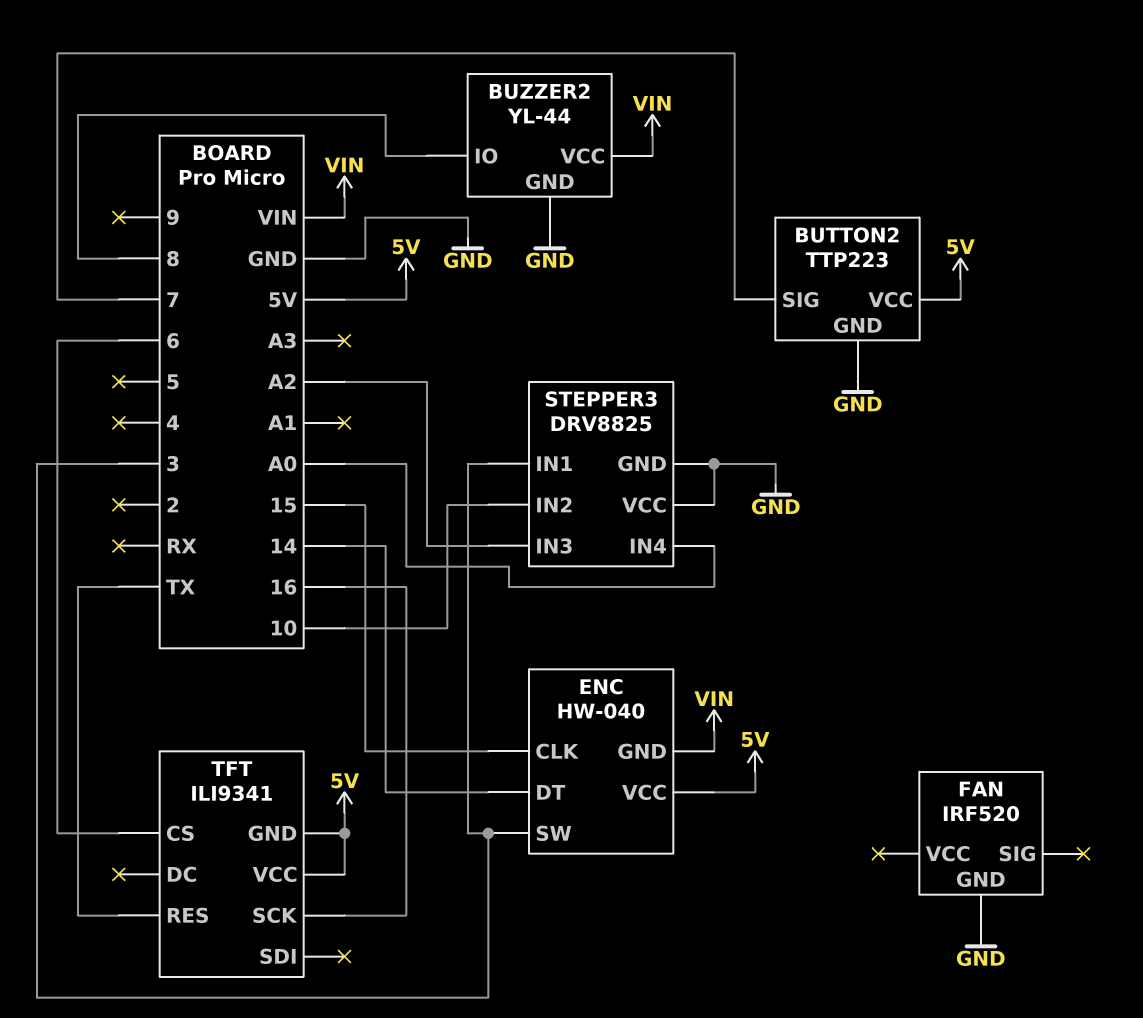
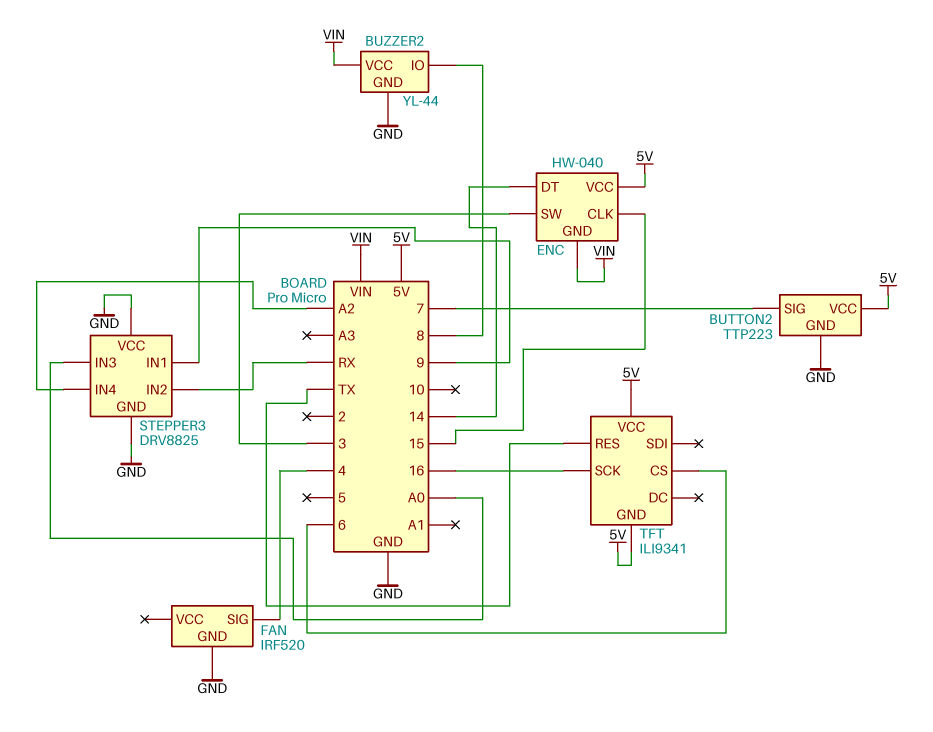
FAN pin SIG: none -> 4
STEPPER3 pin IN1: 3 -> 9
STEPPER3 pin IN2: 10 -> RX
STEPPER3 pin IN3: A2 -> A0
STEPPER3 pin IN4: A0 -> A2

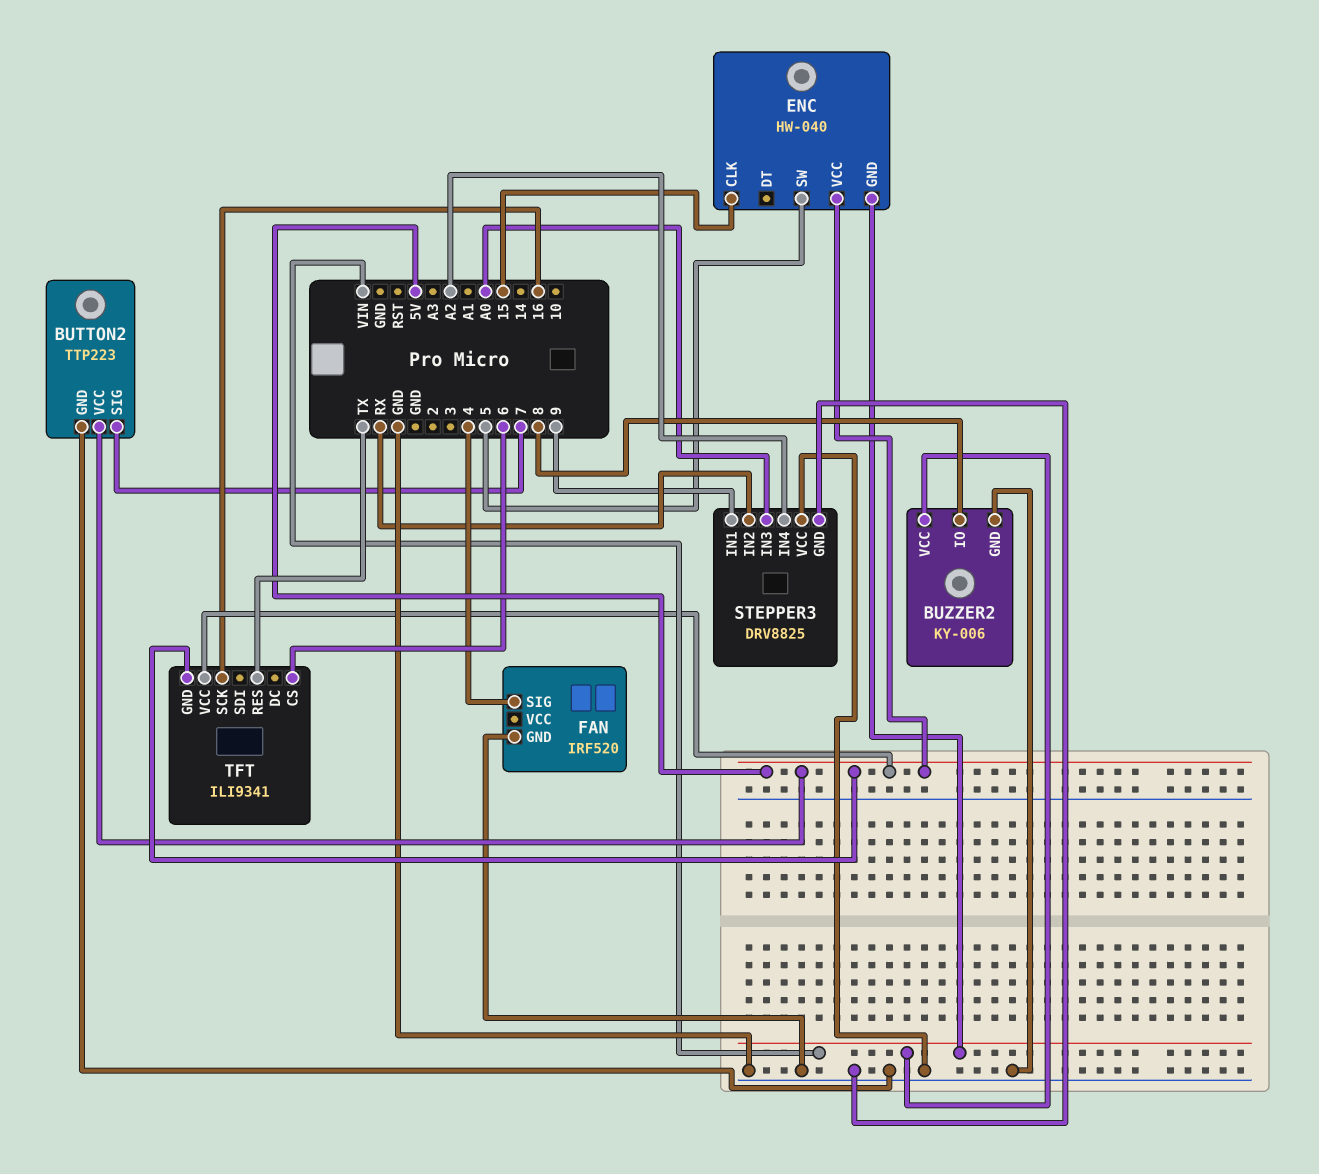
BUZZER2: YL-44 -> KY-006
ENC pin DT: 14 -> none
ENC pin SW: 3 -> 5

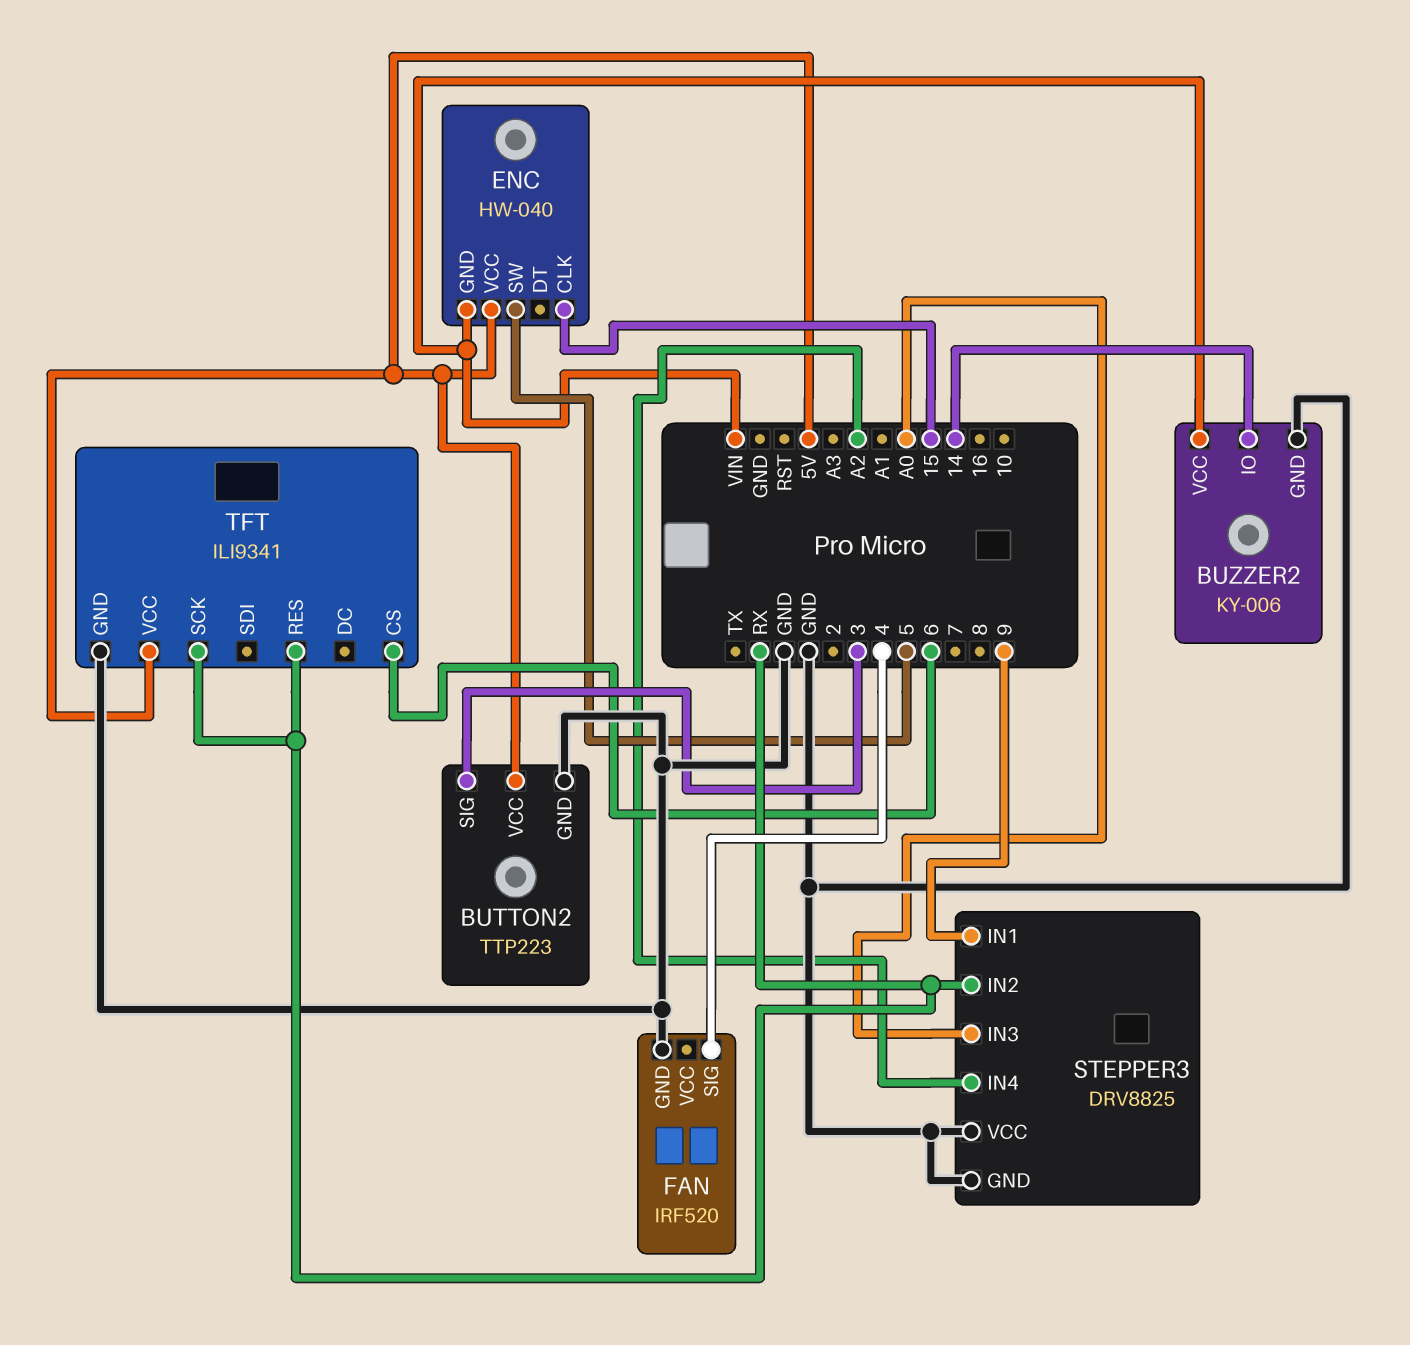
BUTTON2 pin SIG: 7 -> 3
BUZZER2 pin IO: 8 -> 14
TFT pin GND: 5V -> GND
TFT pin RES: TX -> RX
TFT pin SCK: 16 -> RX

